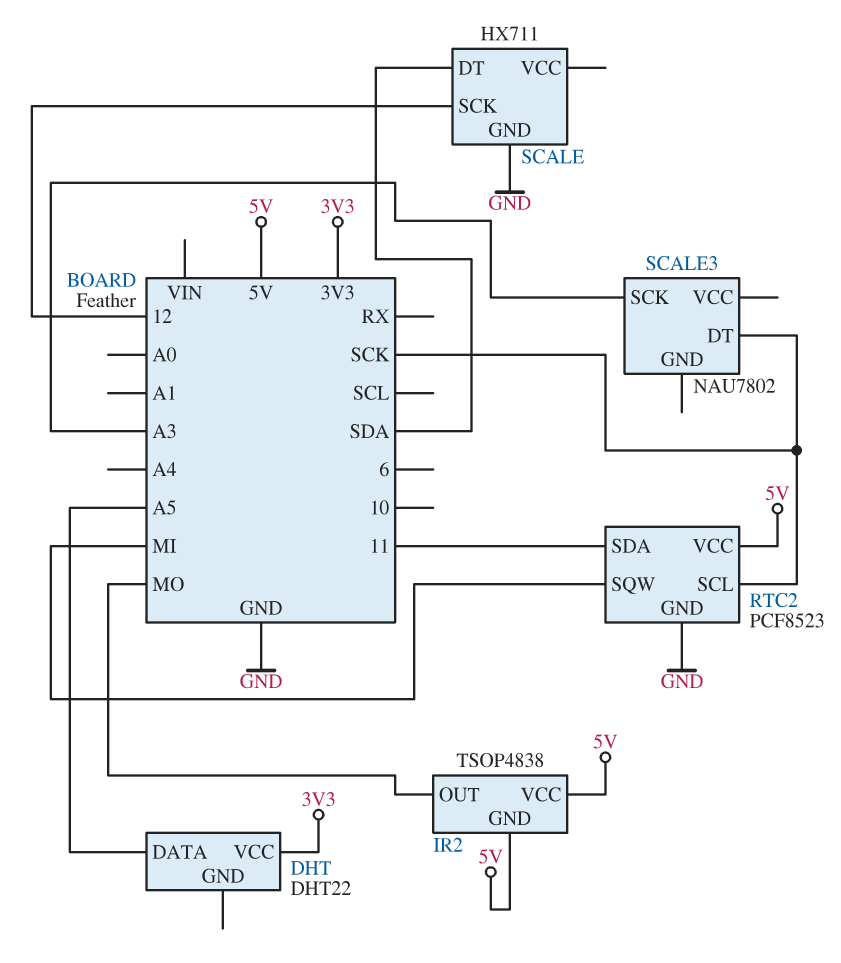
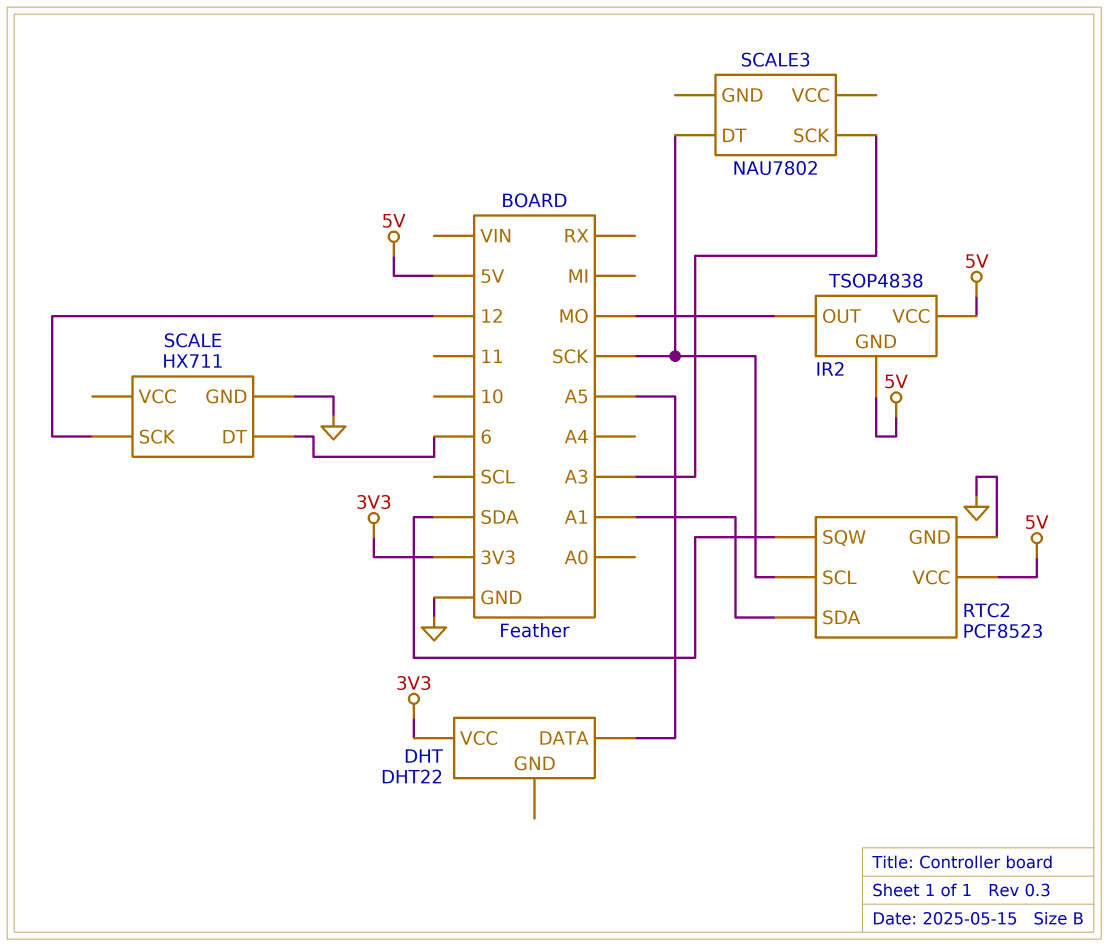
RTC2 pin SDA: 11 -> A1
RTC2 pin SQW: MI -> SDA
SCALE pin DT: SDA -> 6

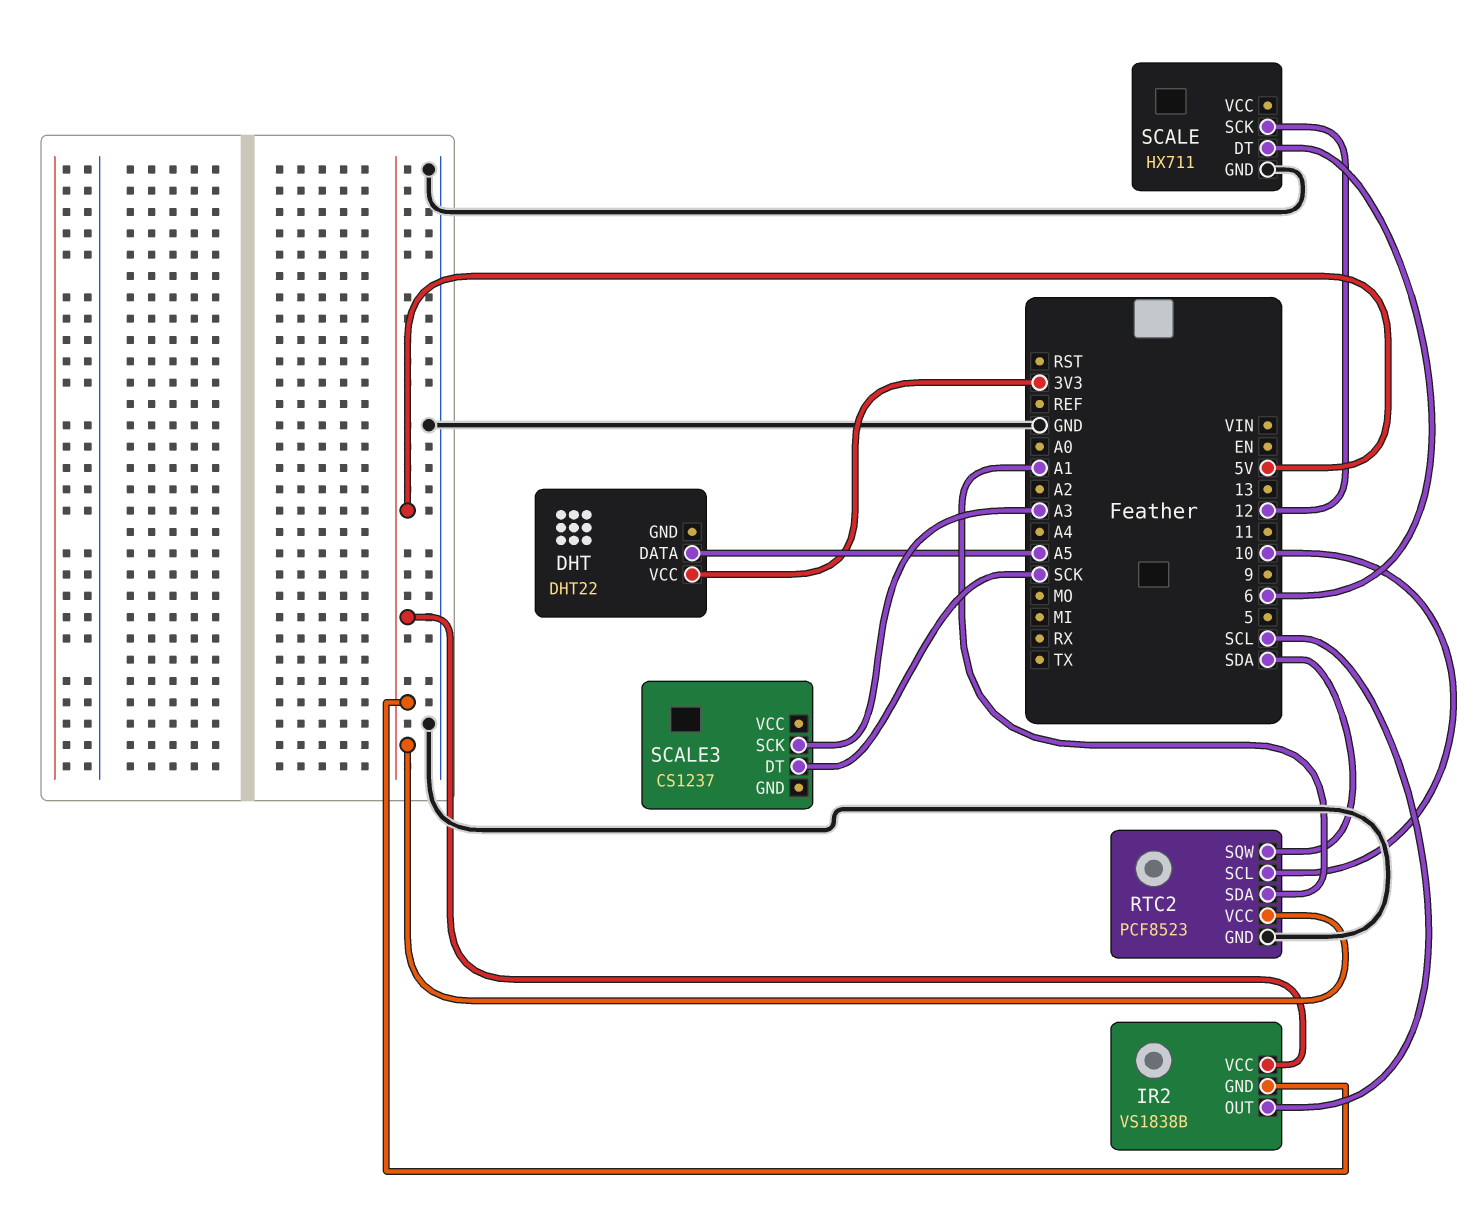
IR2: TSOP4838 -> VS1838B
IR2 pin OUT: MO -> SCL
RTC2 pin SCL: SCK -> 10
SCALE3: NAU7802 -> CS1237

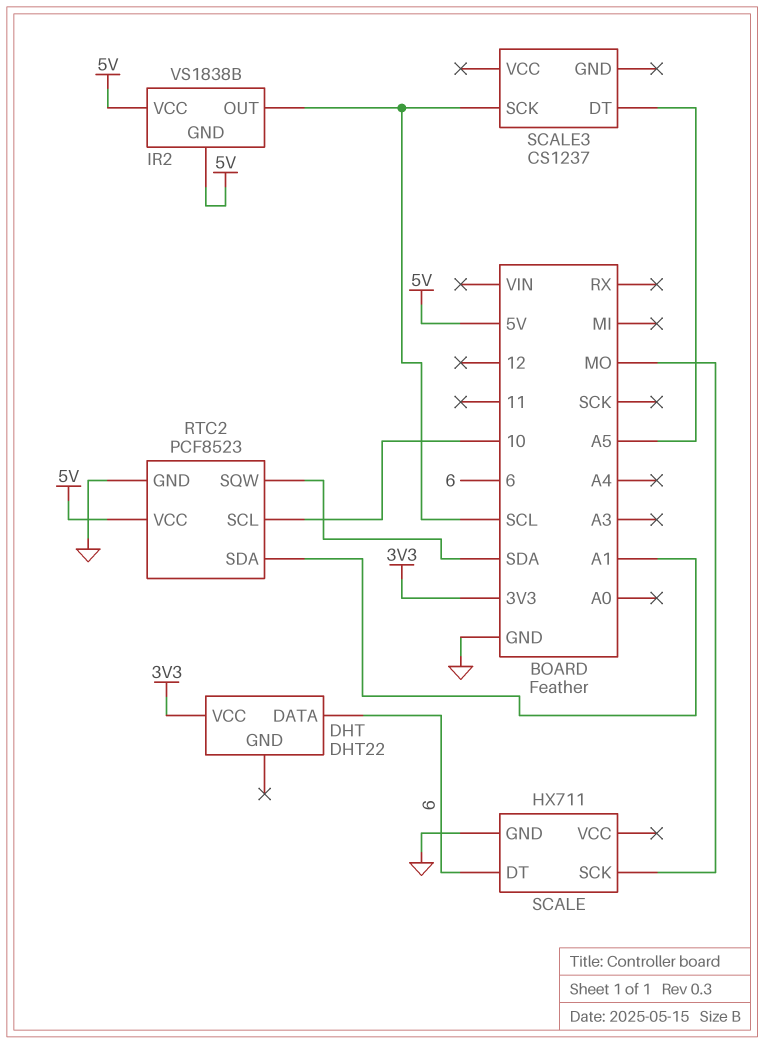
DHT pin DATA: A5 -> 6
SCALE pin SCK: 12 -> MO
SCALE3 pin DT: SCK -> A5
SCALE3 pin SCK: A3 -> SCL

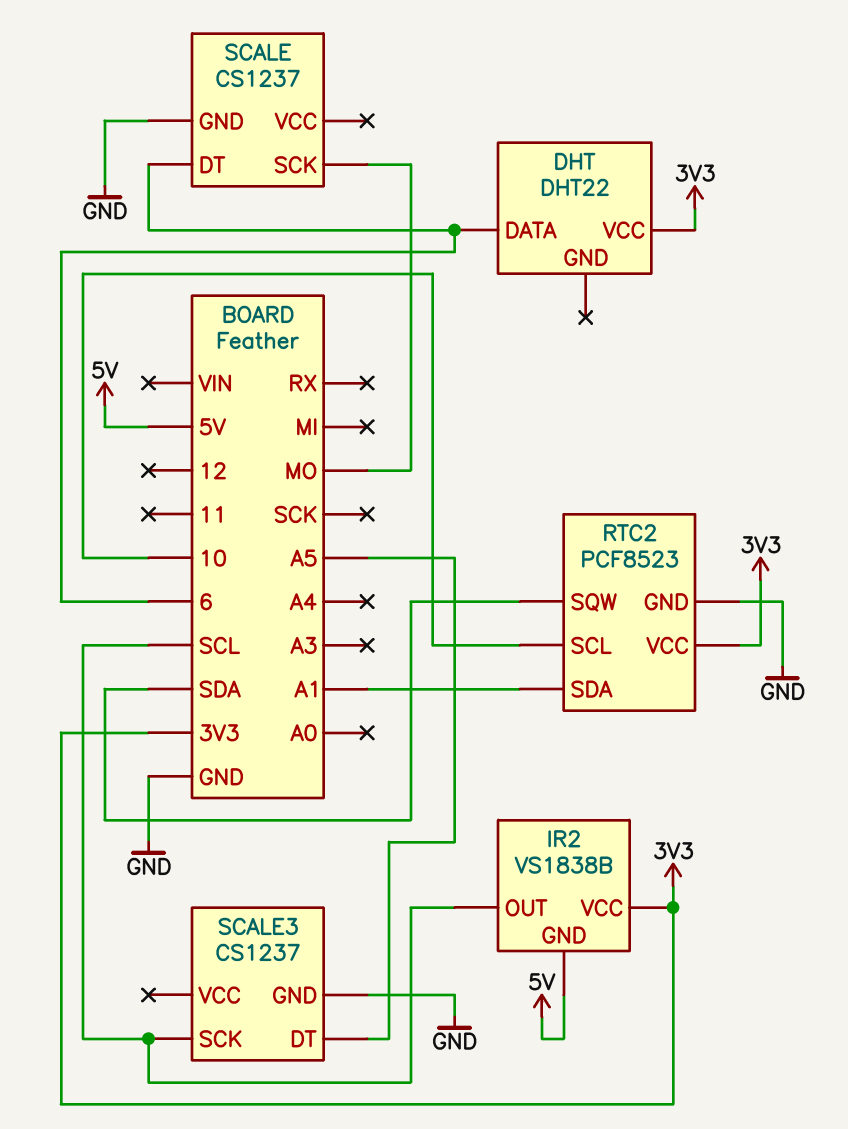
IR2 pin VCC: 5V -> 3V3
RTC2 pin VCC: 5V -> 3V3
SCALE: HX711 -> CS1237
SCALE3 pin GND: none -> GND

